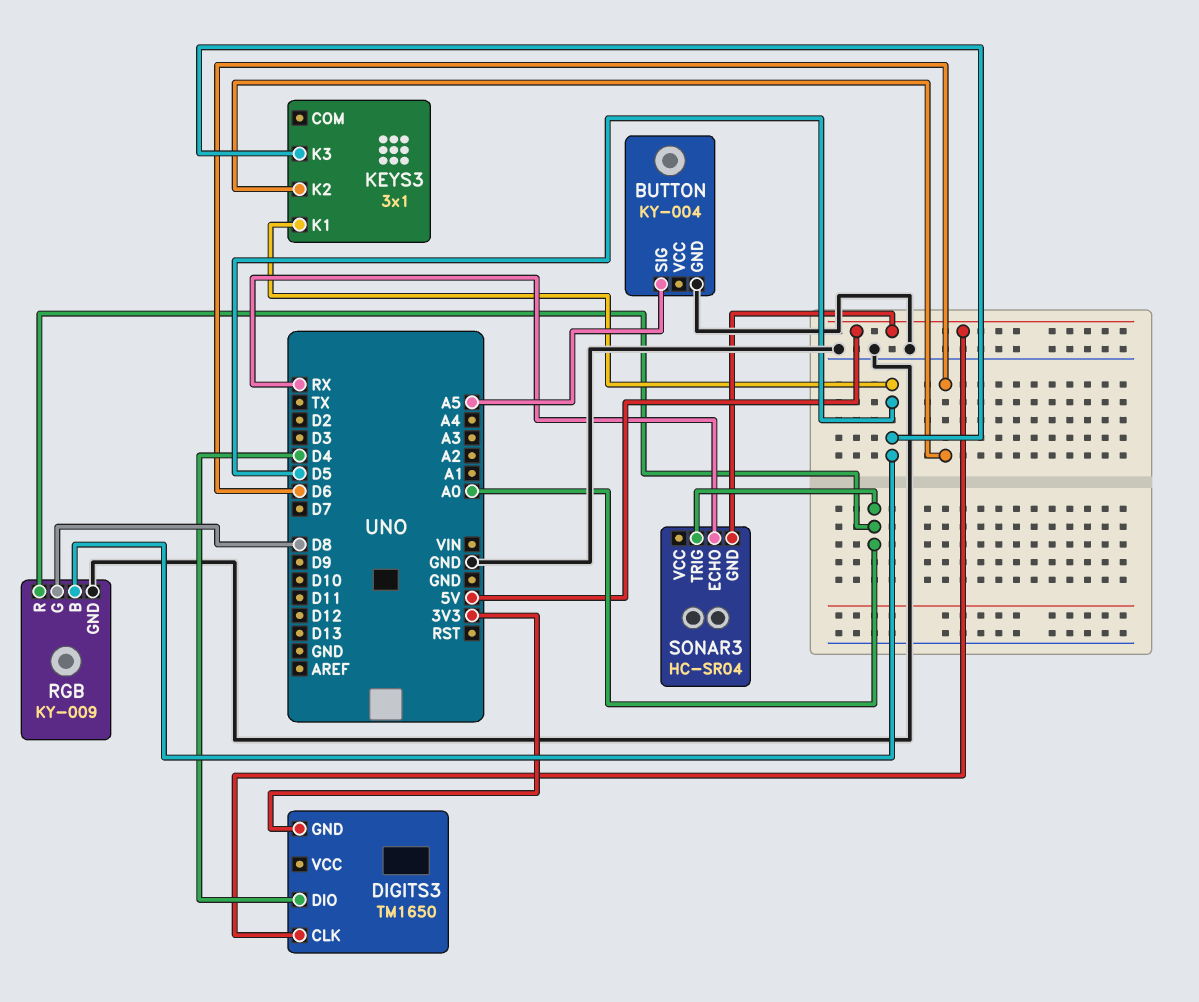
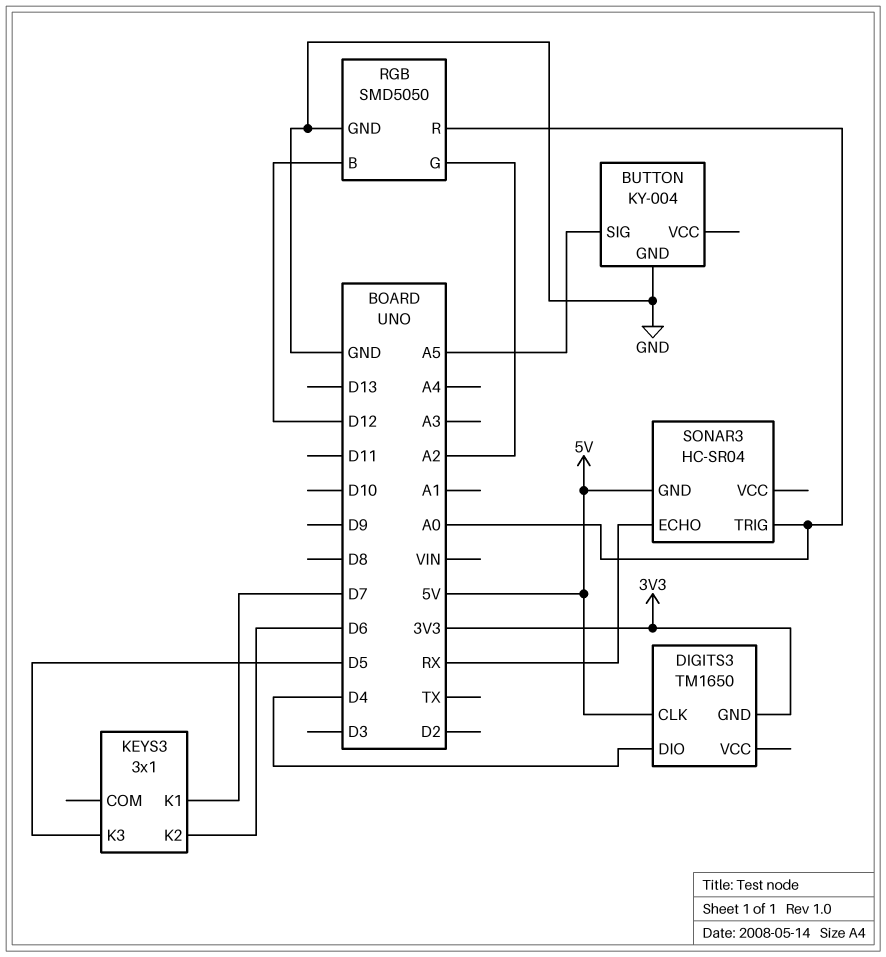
KEYS3 pin K1: D5 -> D7
RGB: KY-009 -> SMD5050
RGB pin B: D5 -> D12
RGB pin G: D8 -> A2

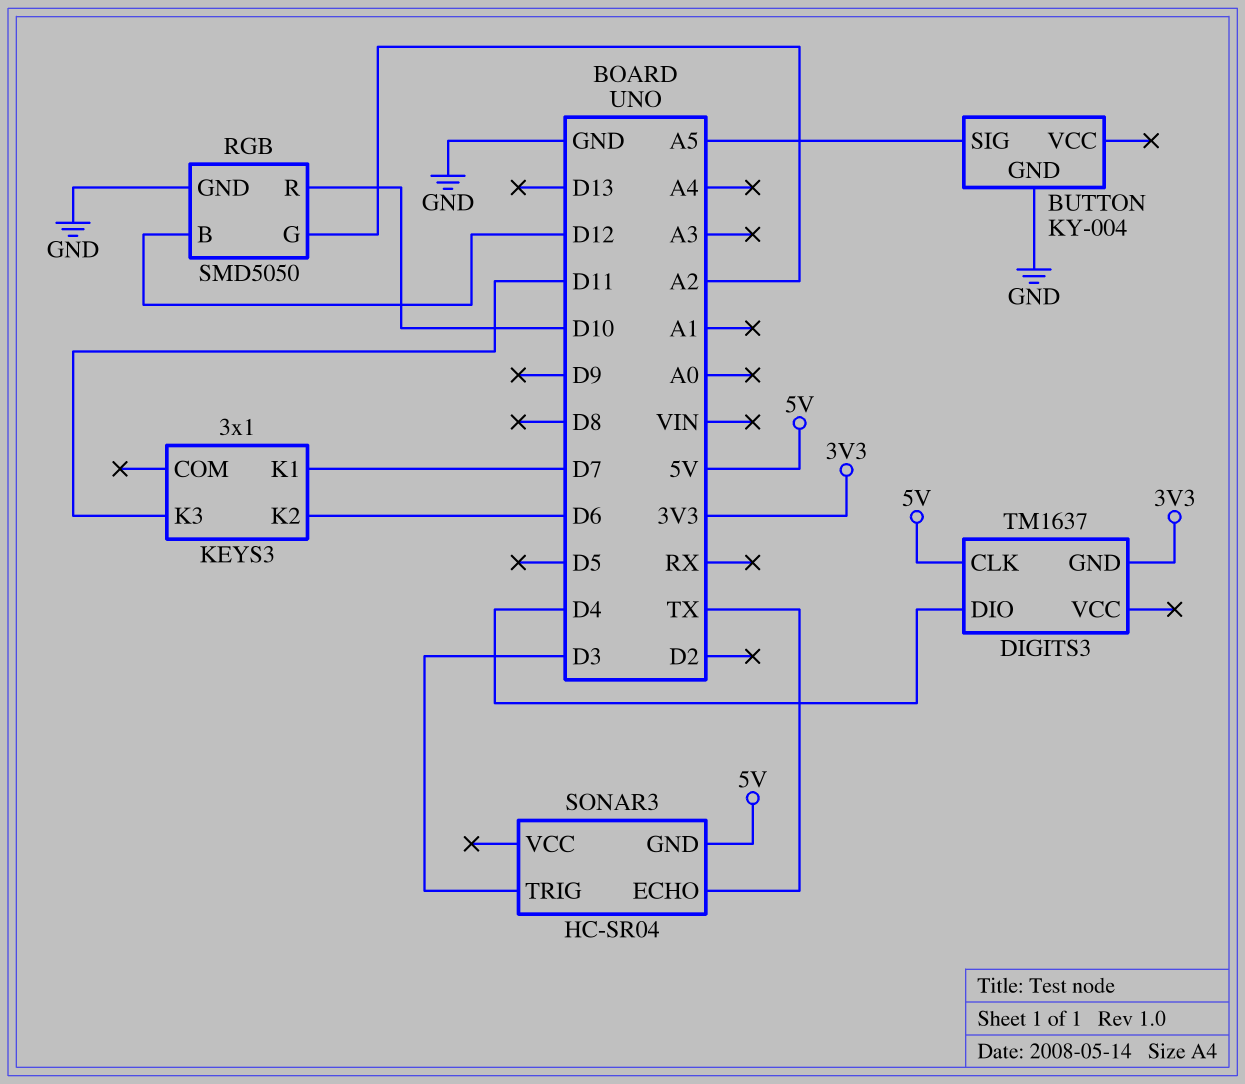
DIGITS3: TM1650 -> TM1637
KEYS3 pin K3: D5 -> D11
RGB pin R: A0 -> D10
SONAR3 pin ECHO: RX -> TX
SONAR3 pin TRIG: A0 -> D3

